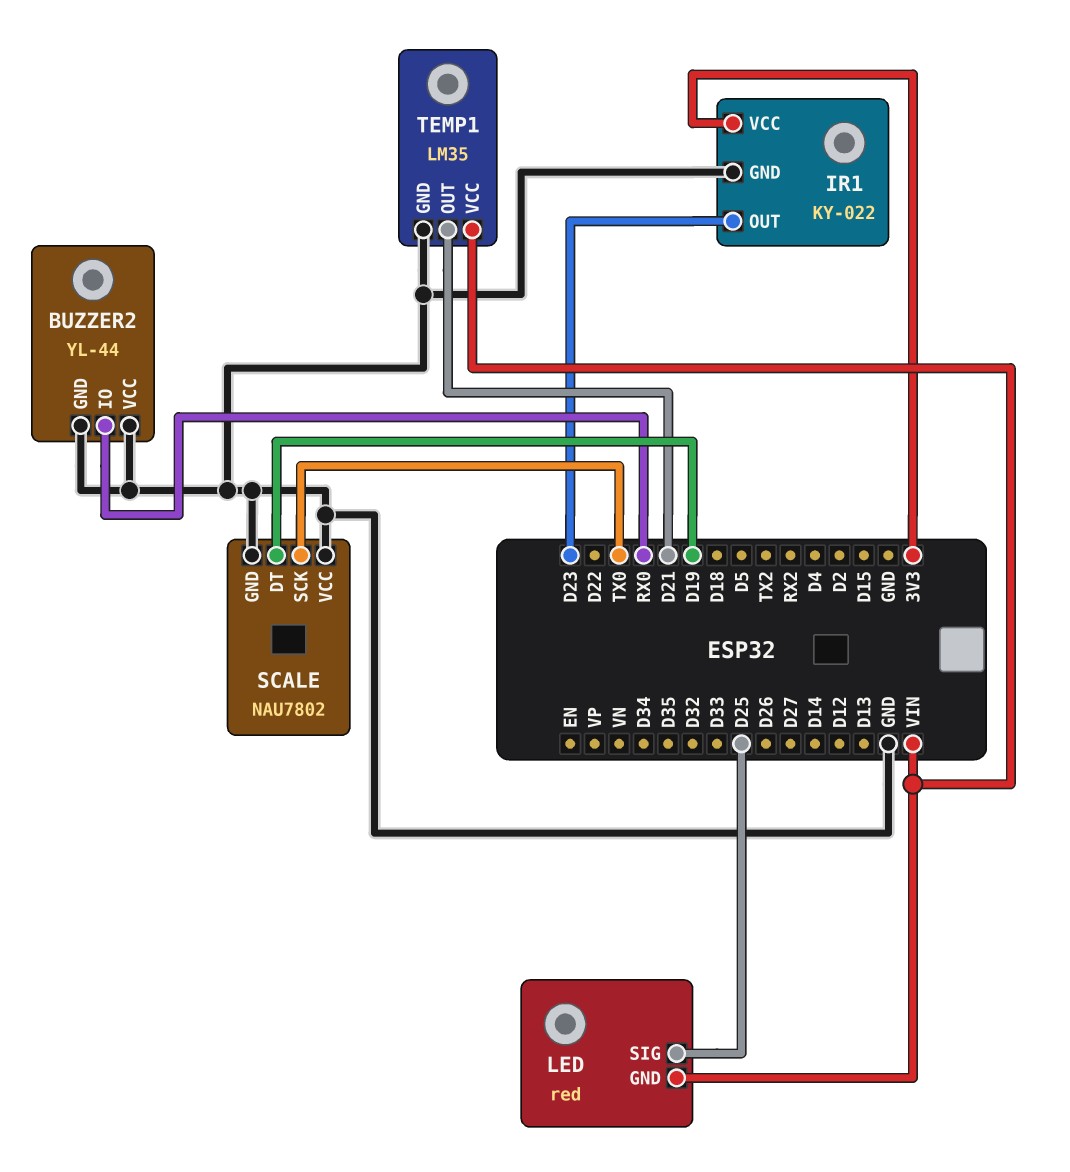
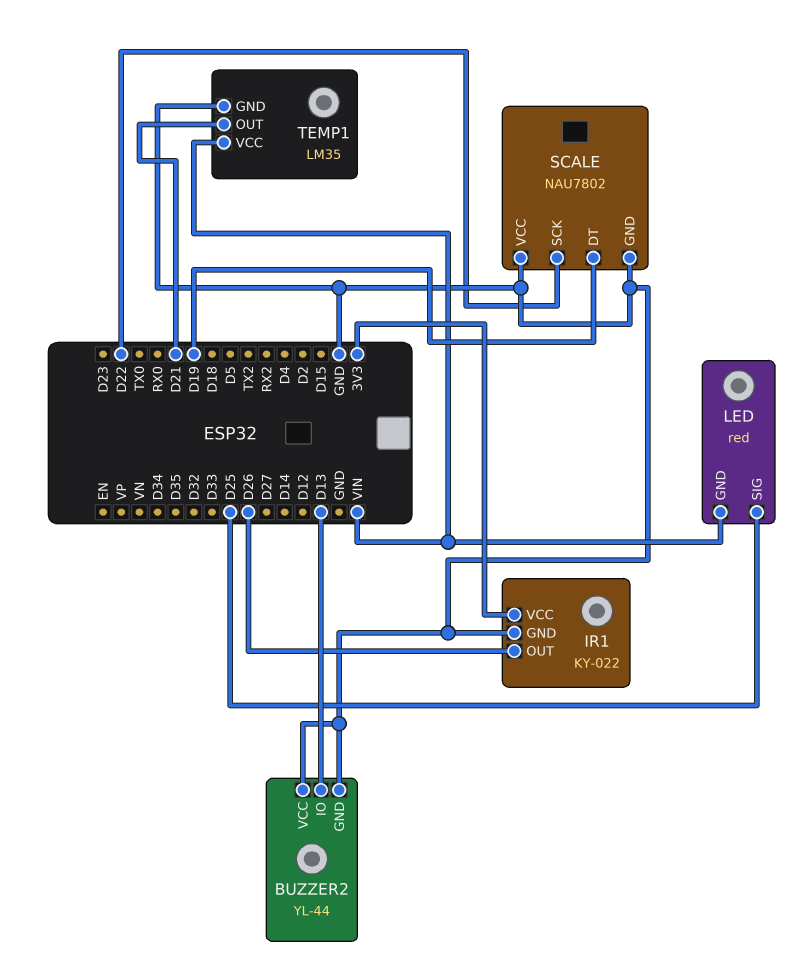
BUZZER2 pin IO: RX0 -> D13
IR1 pin OUT: D23 -> D26
SCALE pin SCK: TX0 -> D22

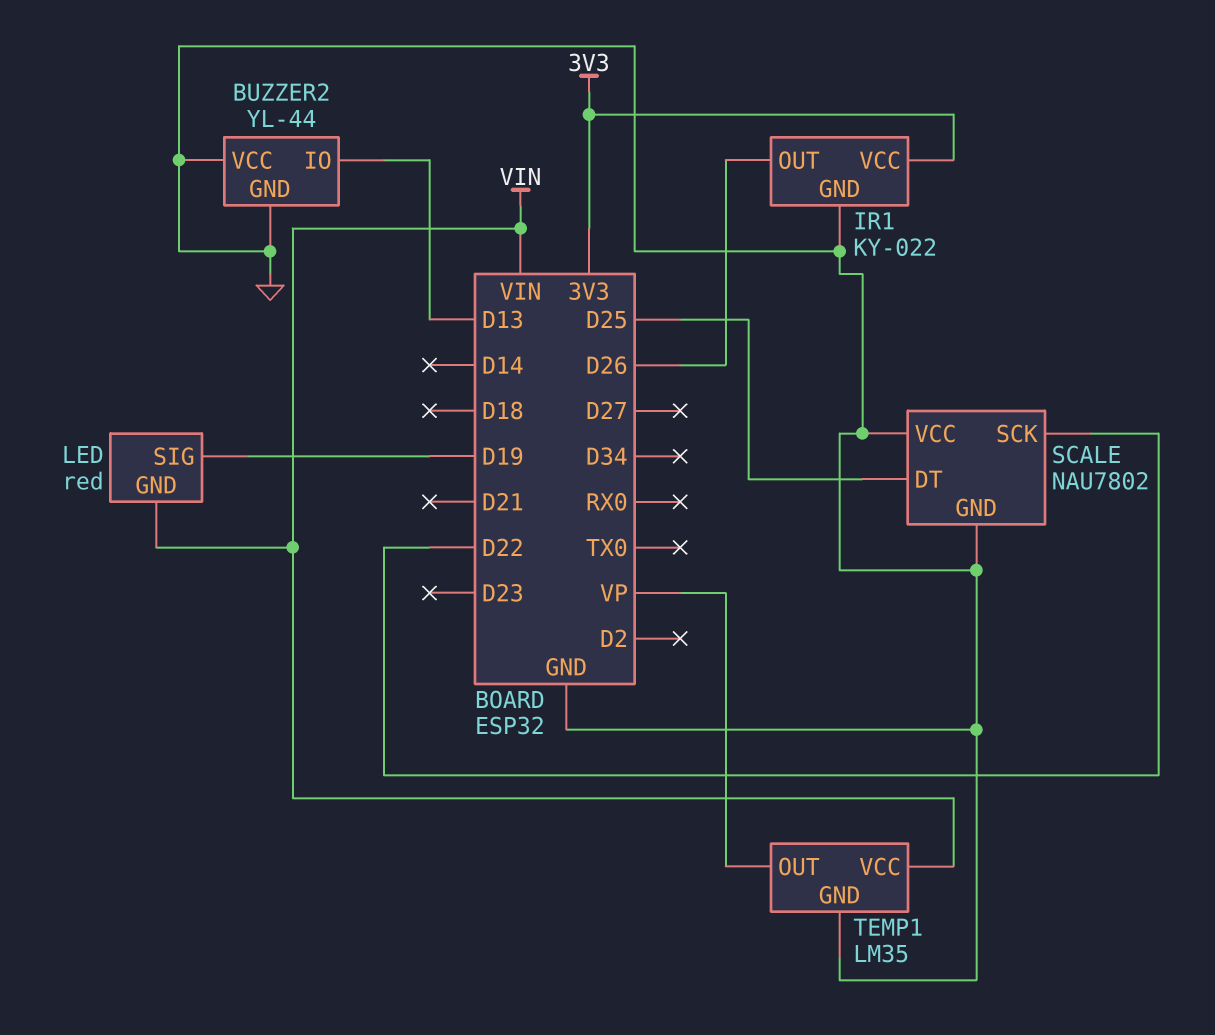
LED pin SIG: D25 -> D19
SCALE pin DT: D19 -> D25
TEMP1 pin OUT: D21 -> VP

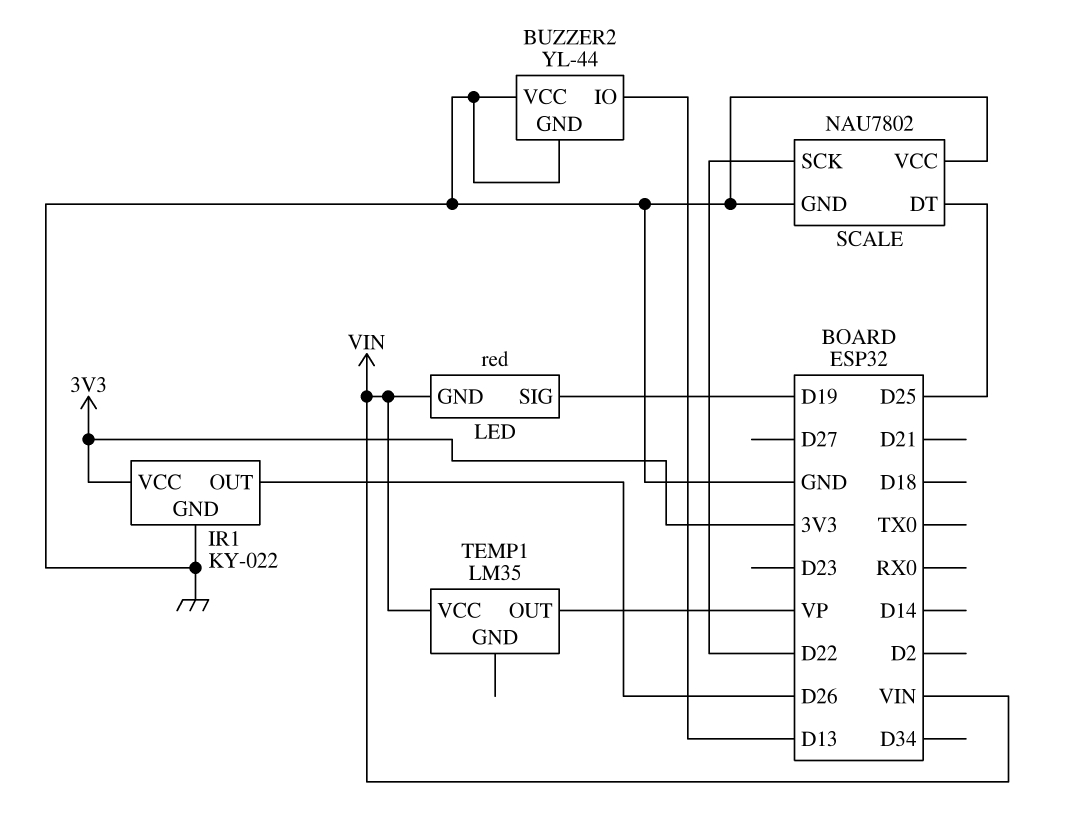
TEMP1 pin GND: GND -> none

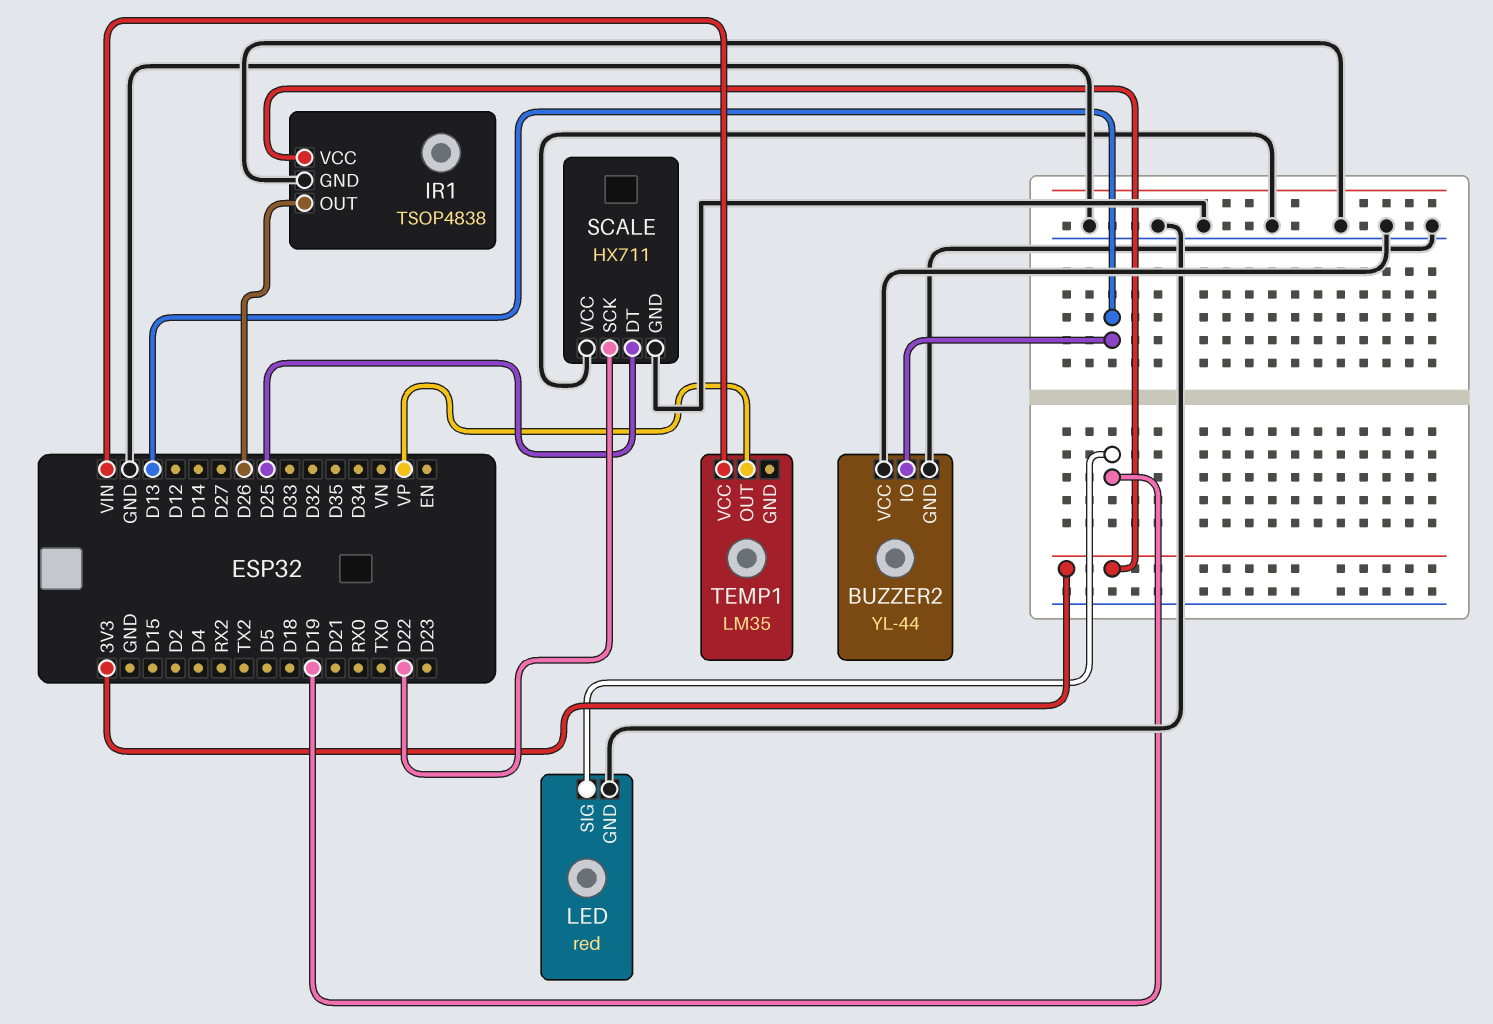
IR1: KY-022 -> TSOP4838
LED pin GND: VIN -> GND
SCALE: NAU7802 -> HX711

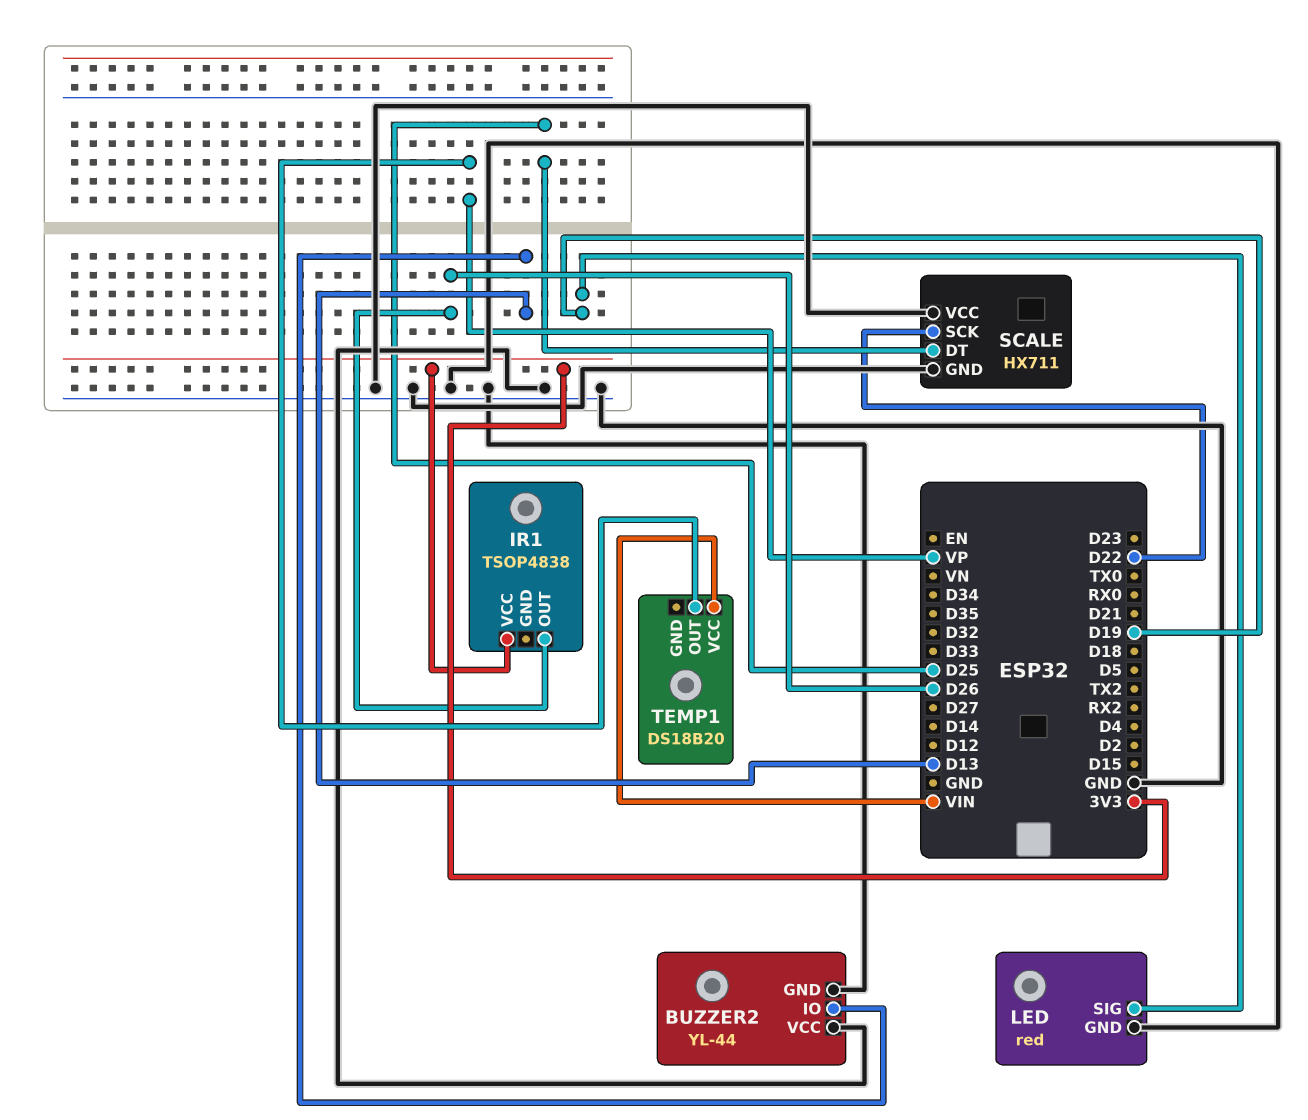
IR1 pin GND: GND -> none
TEMP1: LM35 -> DS18B20

